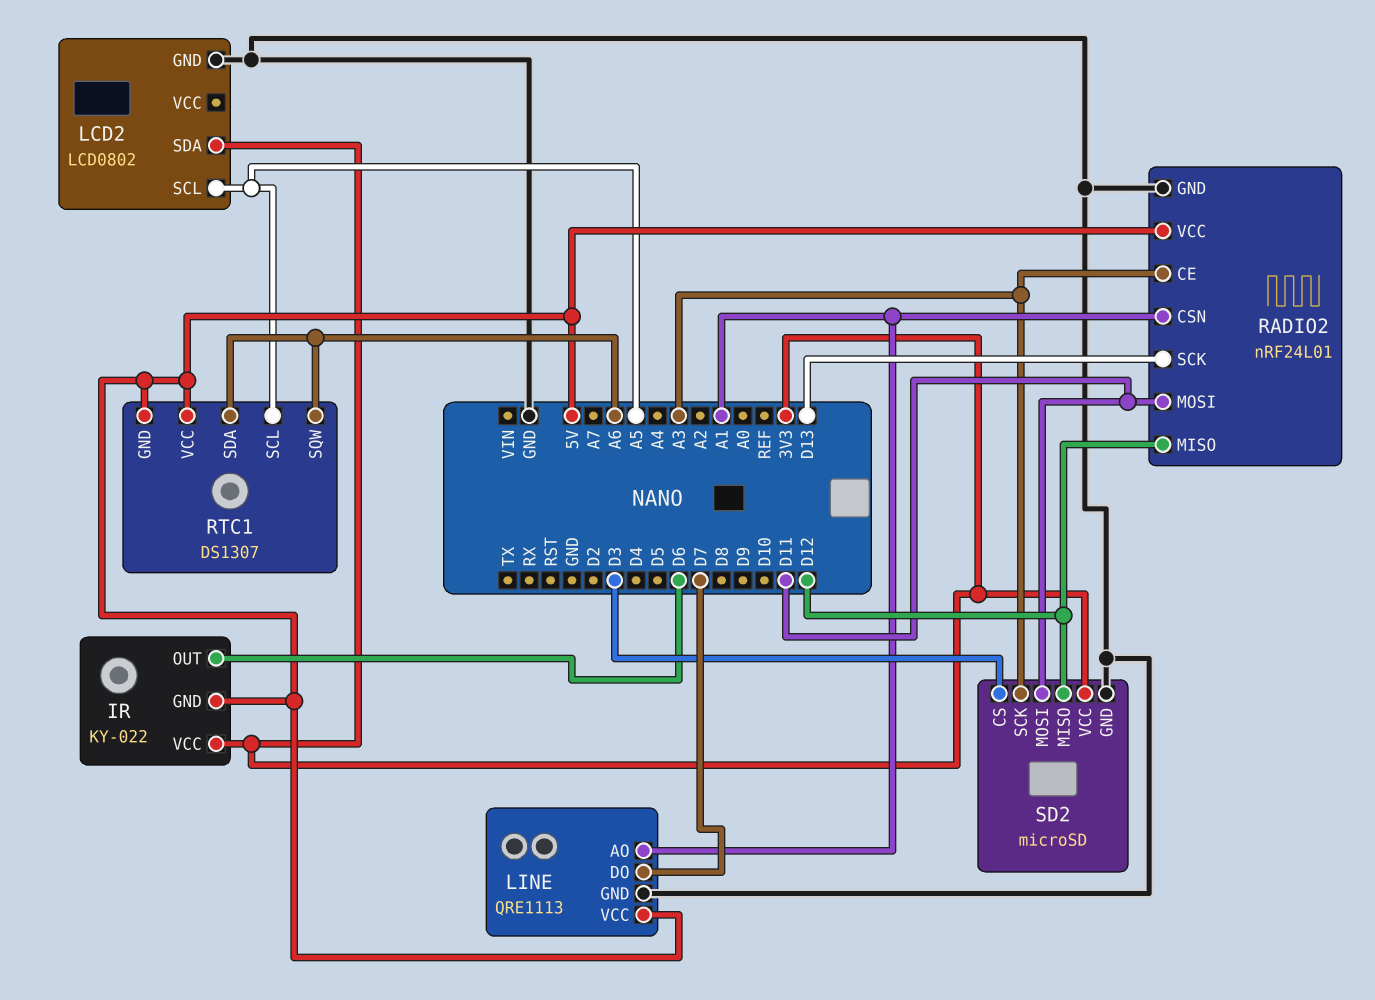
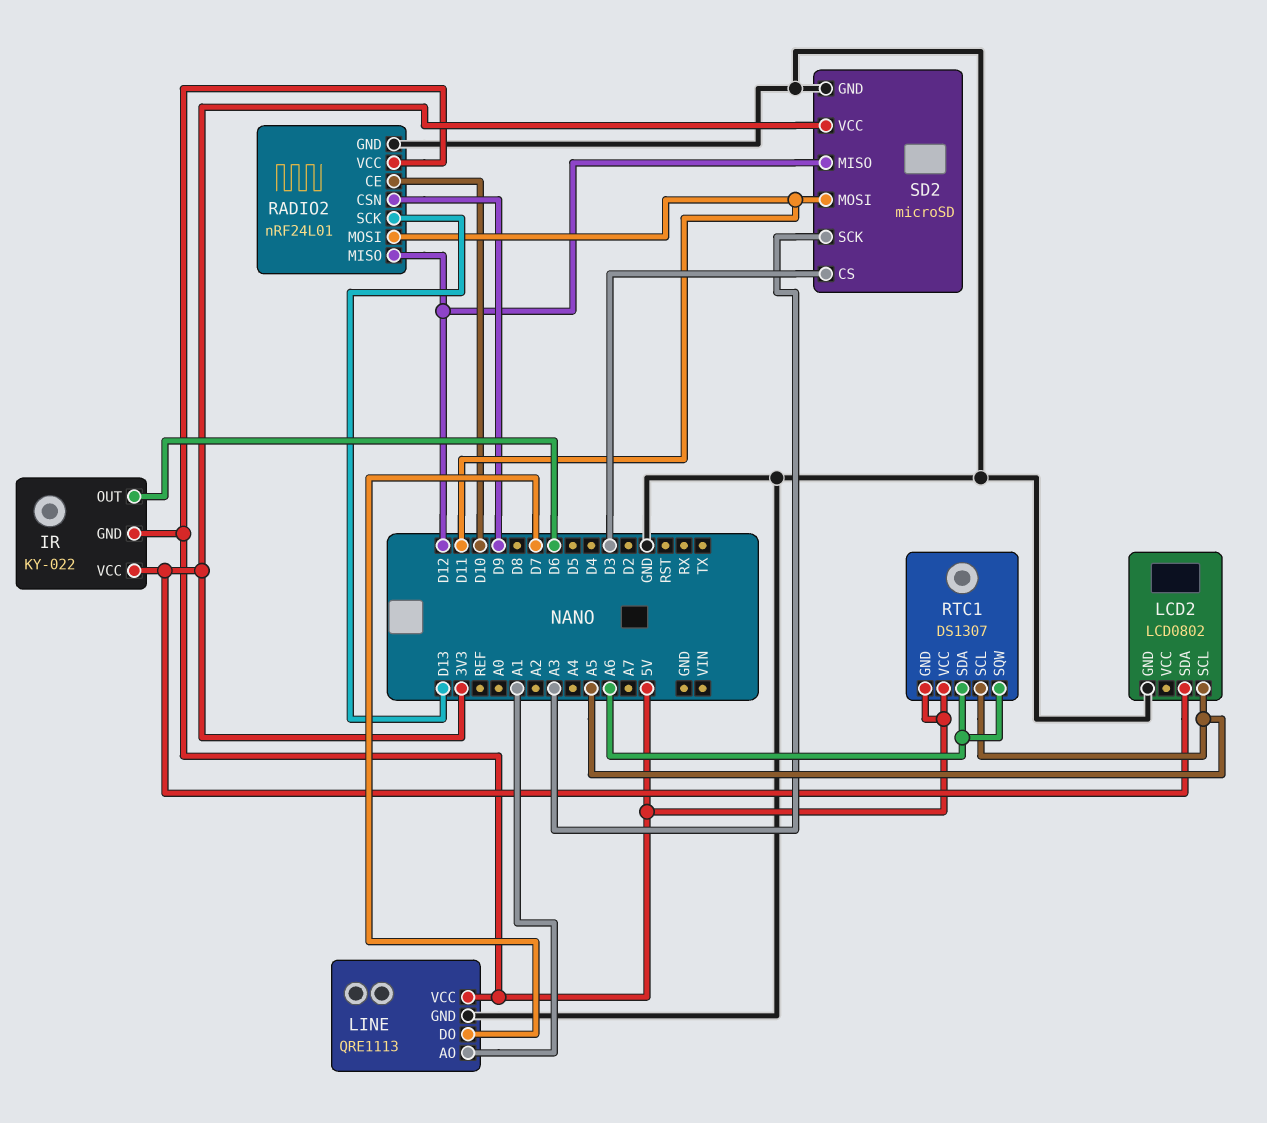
RADIO2 pin CE: A3 -> D10
RADIO2 pin CSN: A1 -> D9

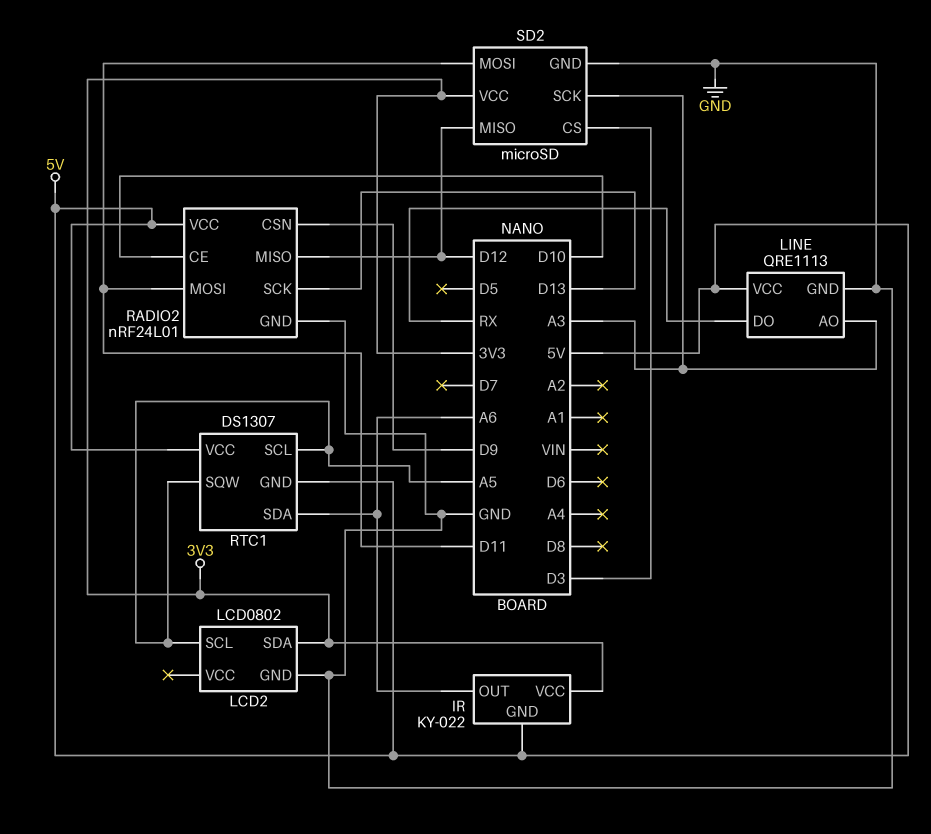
IR pin OUT: D6 -> A6
LINE pin AO: A1 -> A3
LINE pin DO: D7 -> RX
RTC1 pin SQW: A6 -> A5

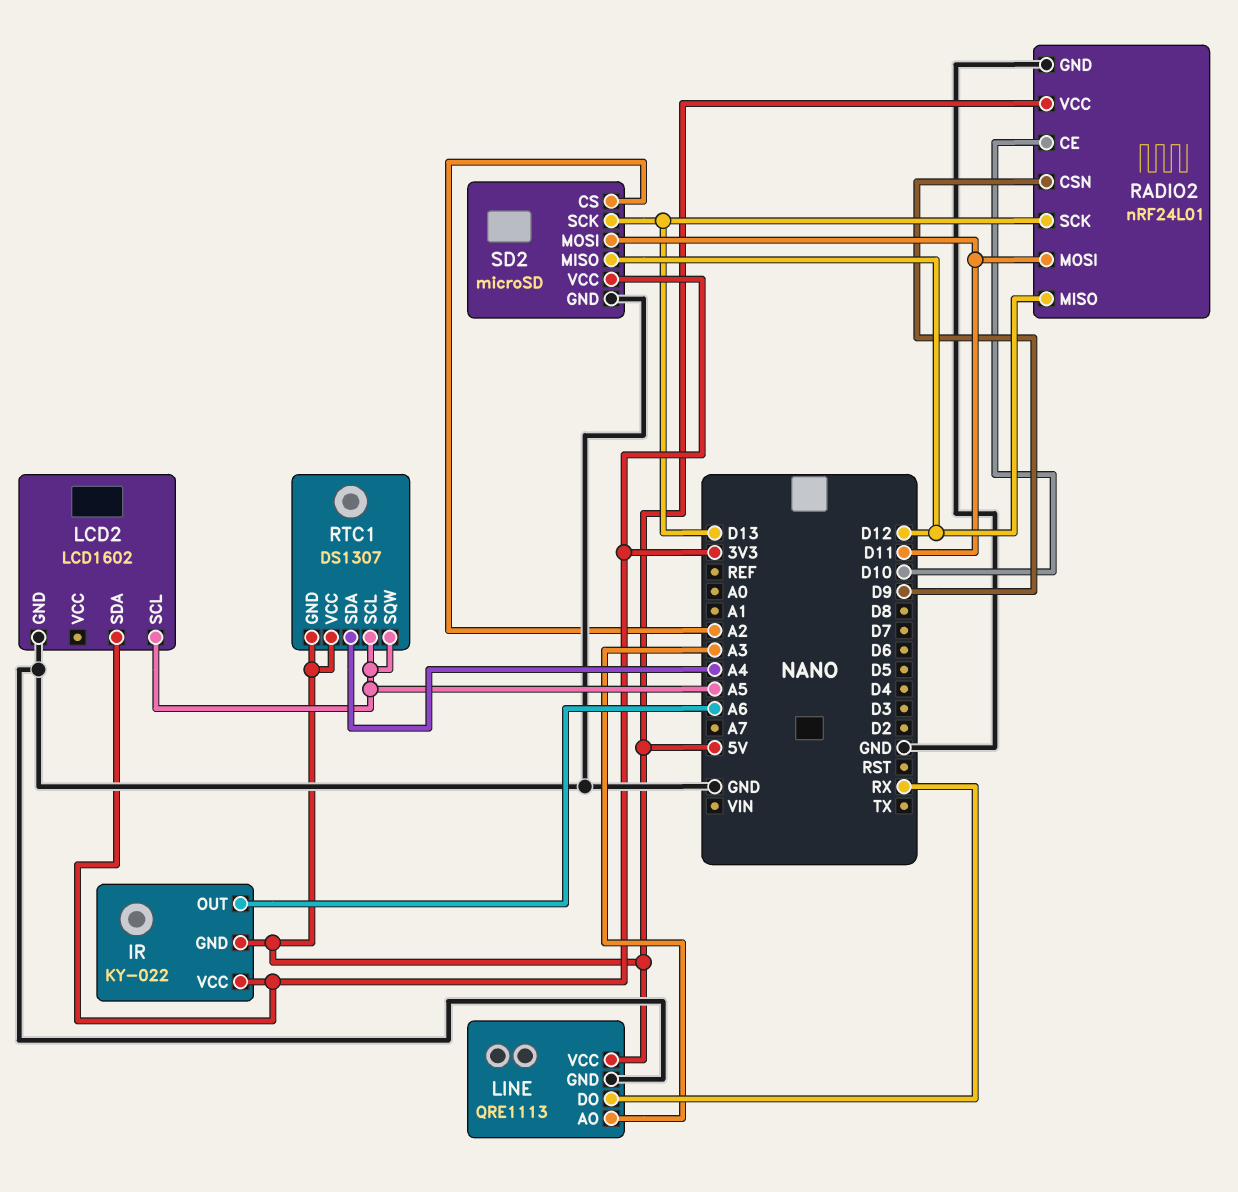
LCD2: LCD0802 -> LCD1602
RTC1 pin SDA: A6 -> A4
SD2 pin CS: D3 -> A2
SD2 pin SCK: A3 -> D13

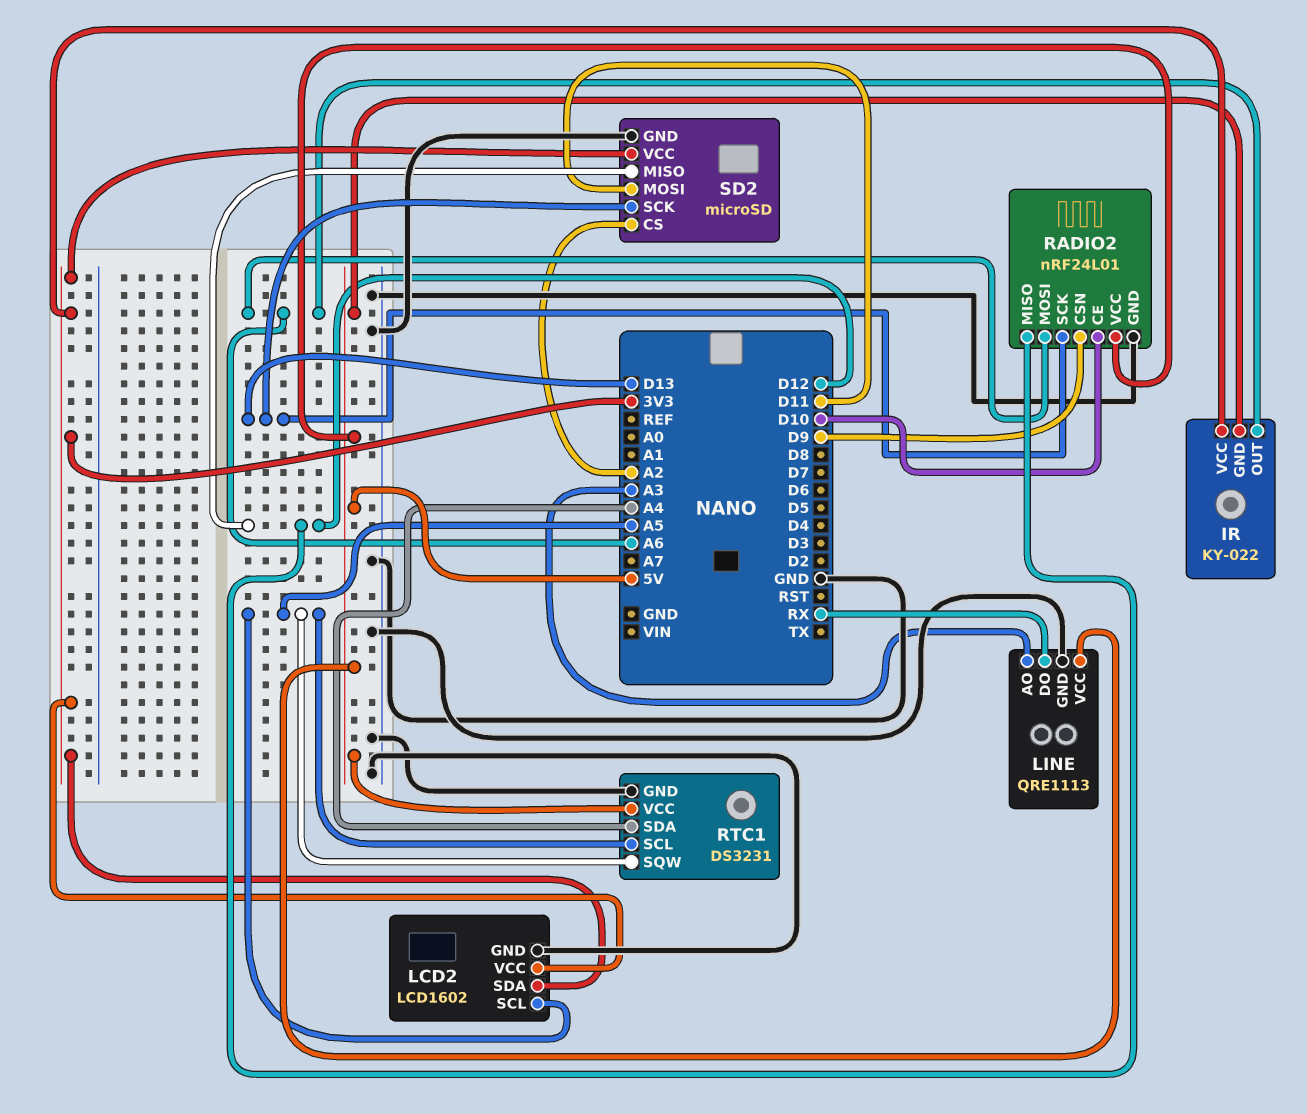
LCD2 pin VCC: none -> 3V3
RADIO2 pin MOSI: D11 -> A6
RTC1: DS1307 -> DS3231
RTC1 pin GND: 5V -> GND

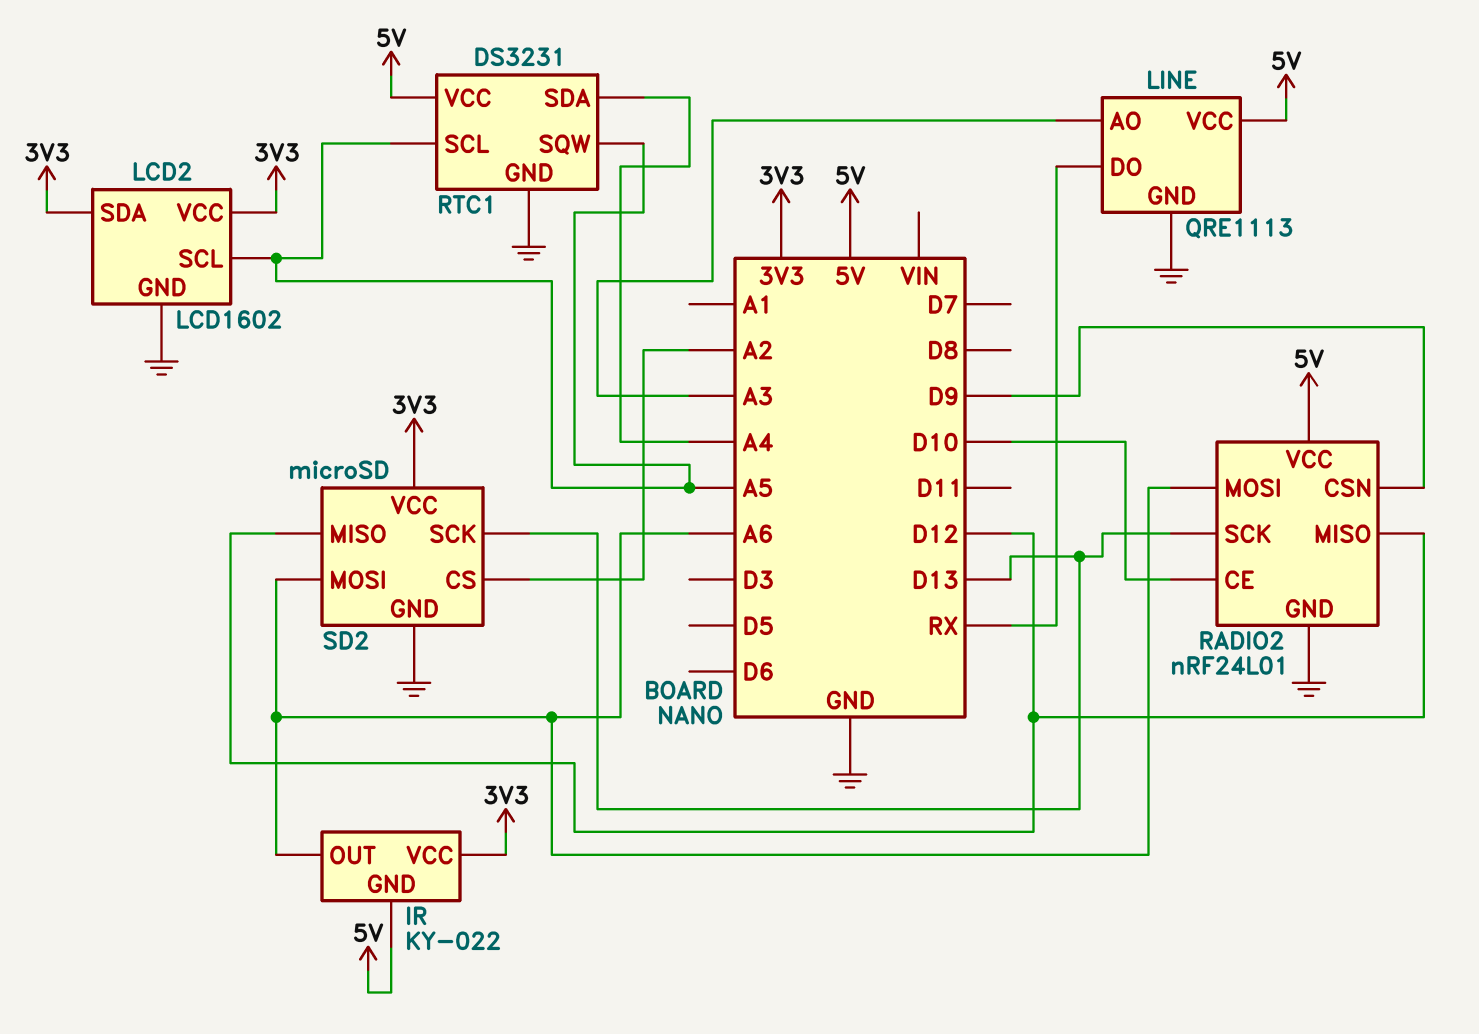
SD2 pin MOSI: D11 -> A6

